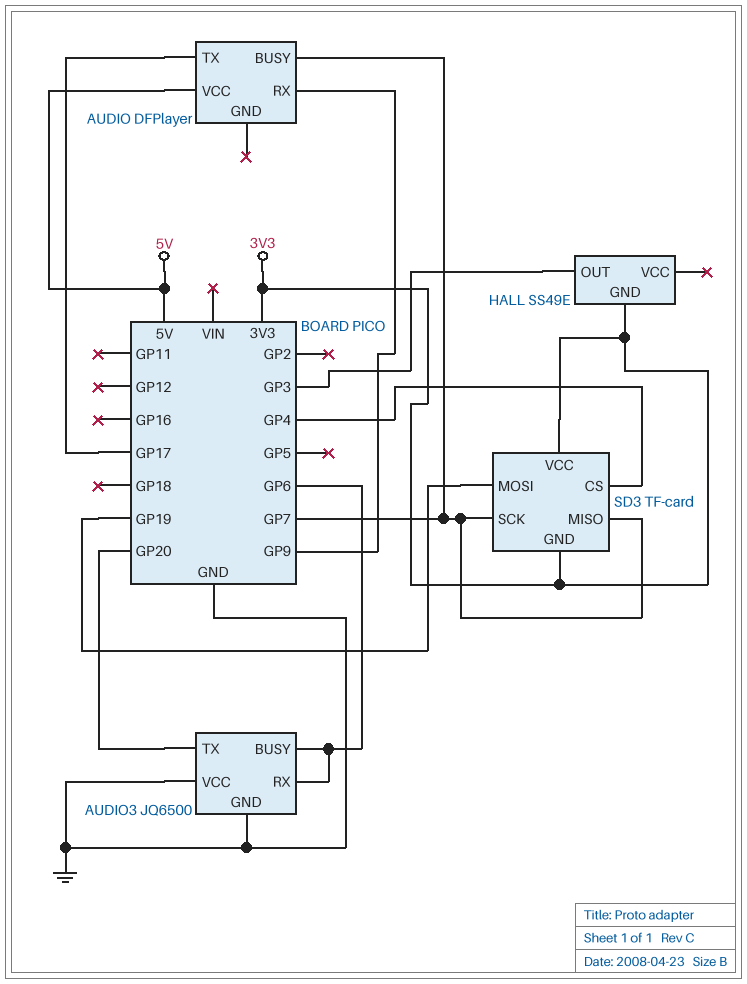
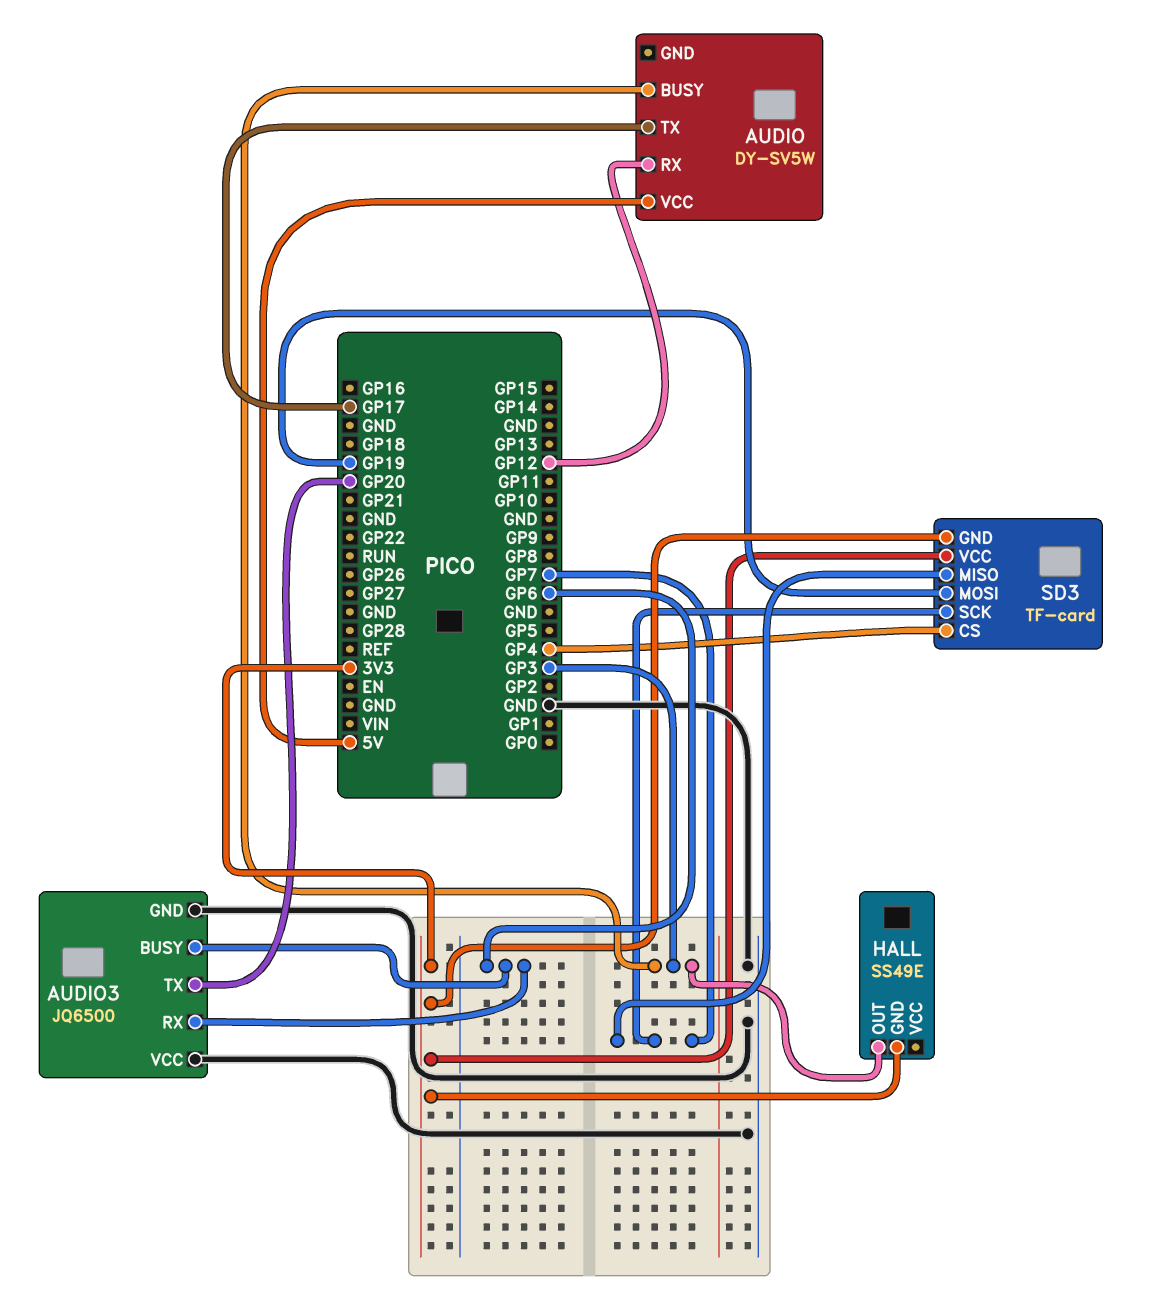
AUDIO: DFPlayer -> DY-SV5W
AUDIO pin BUSY: GP7 -> GP3
AUDIO pin RX: GP9 -> GP12

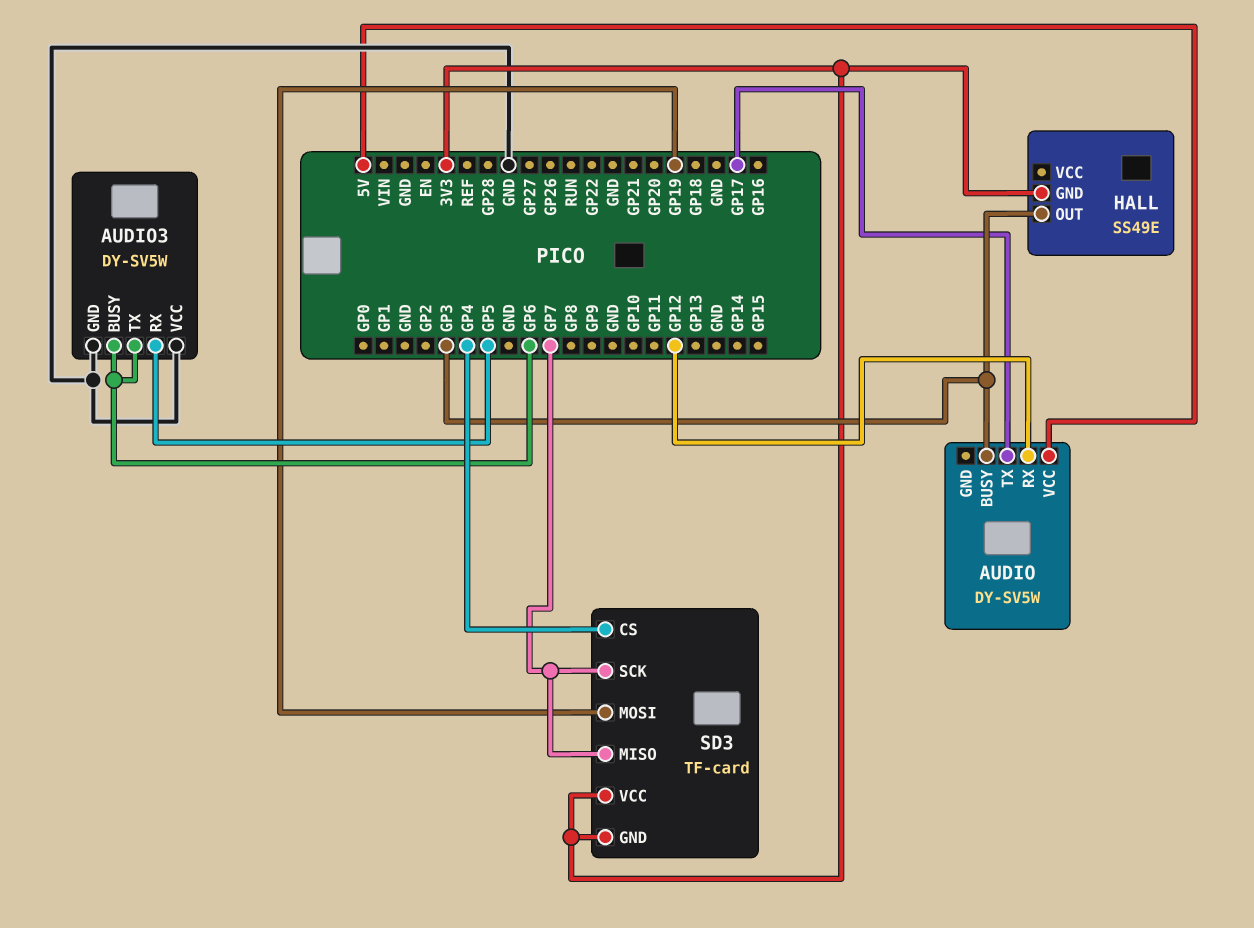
AUDIO3: JQ6500 -> DY-SV5W
AUDIO3 pin RX: GP6 -> GP5
AUDIO3 pin TX: GP20 -> GP6

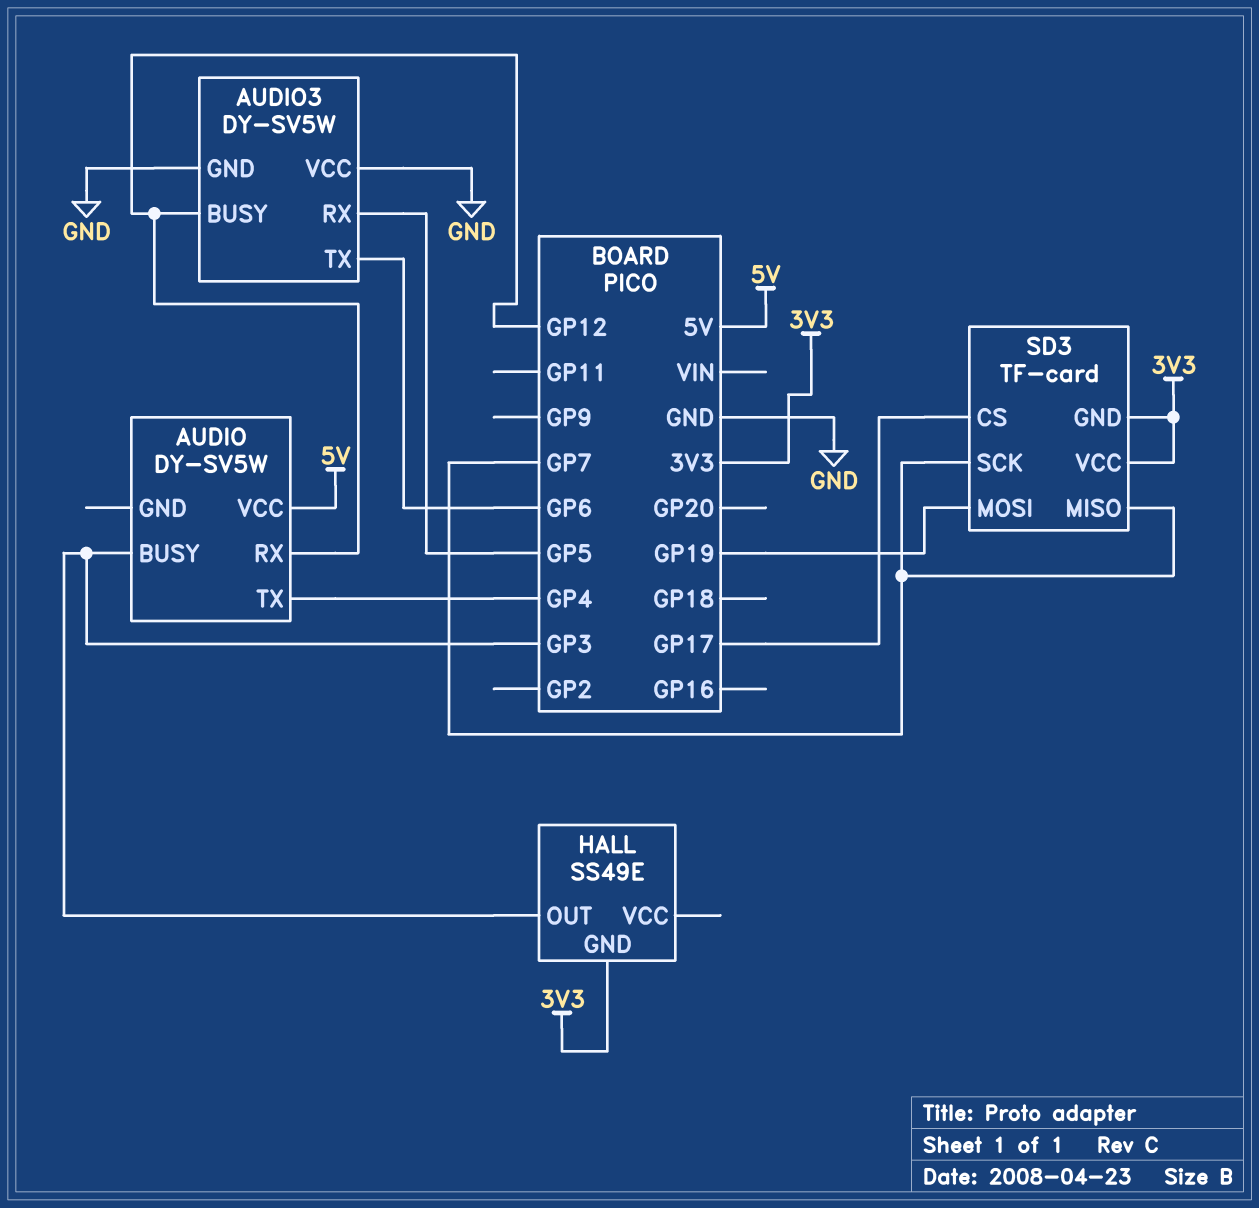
AUDIO pin TX: GP17 -> GP4
AUDIO3 pin BUSY: GP6 -> GP12
SD3 pin CS: GP4 -> GP17

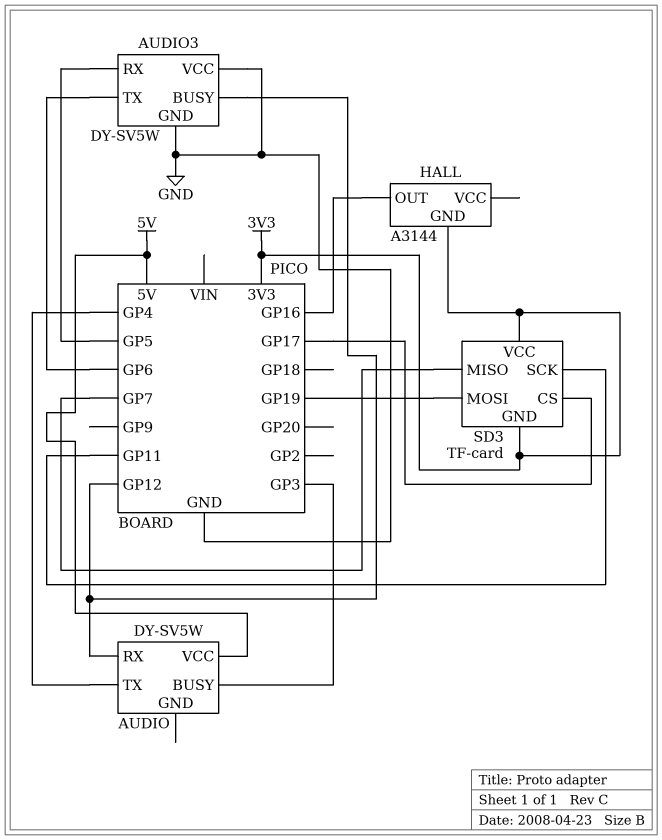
HALL: SS49E -> A3144
HALL pin OUT: GP3 -> GP16
SD3 pin SCK: GP7 -> GP11

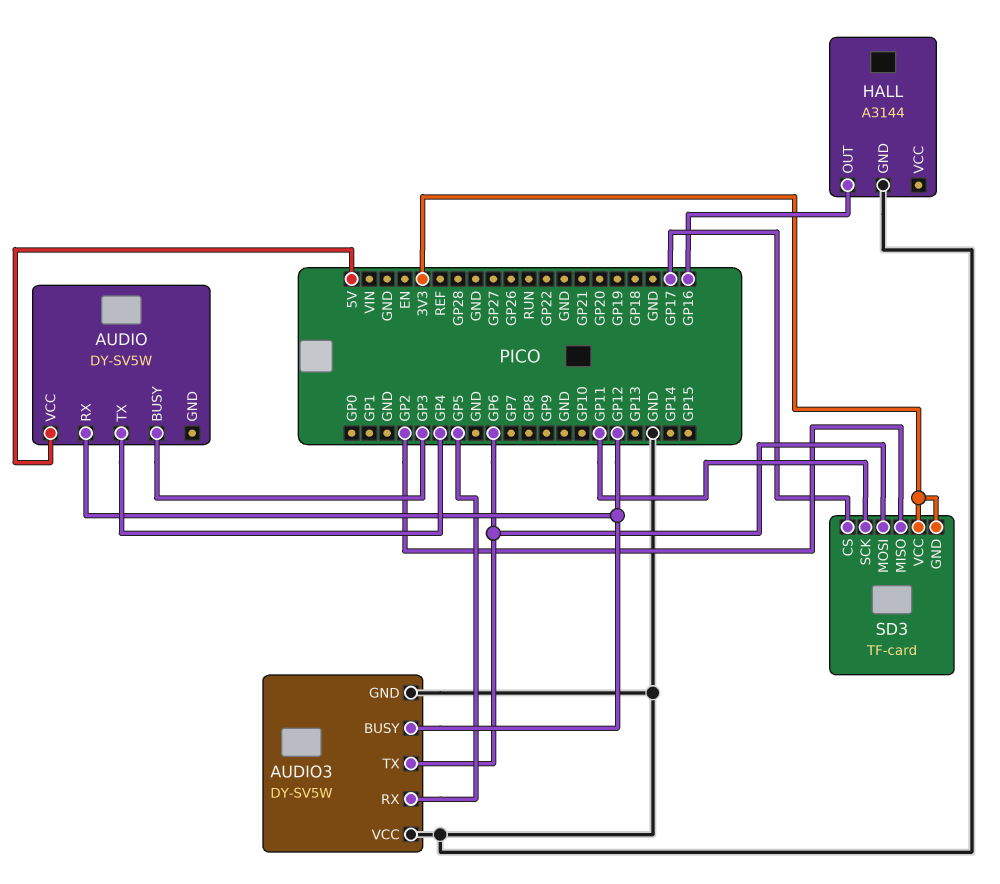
HALL pin GND: 3V3 -> GND
SD3 pin MISO: GP7 -> GP2
SD3 pin MOSI: GP19 -> GP6

